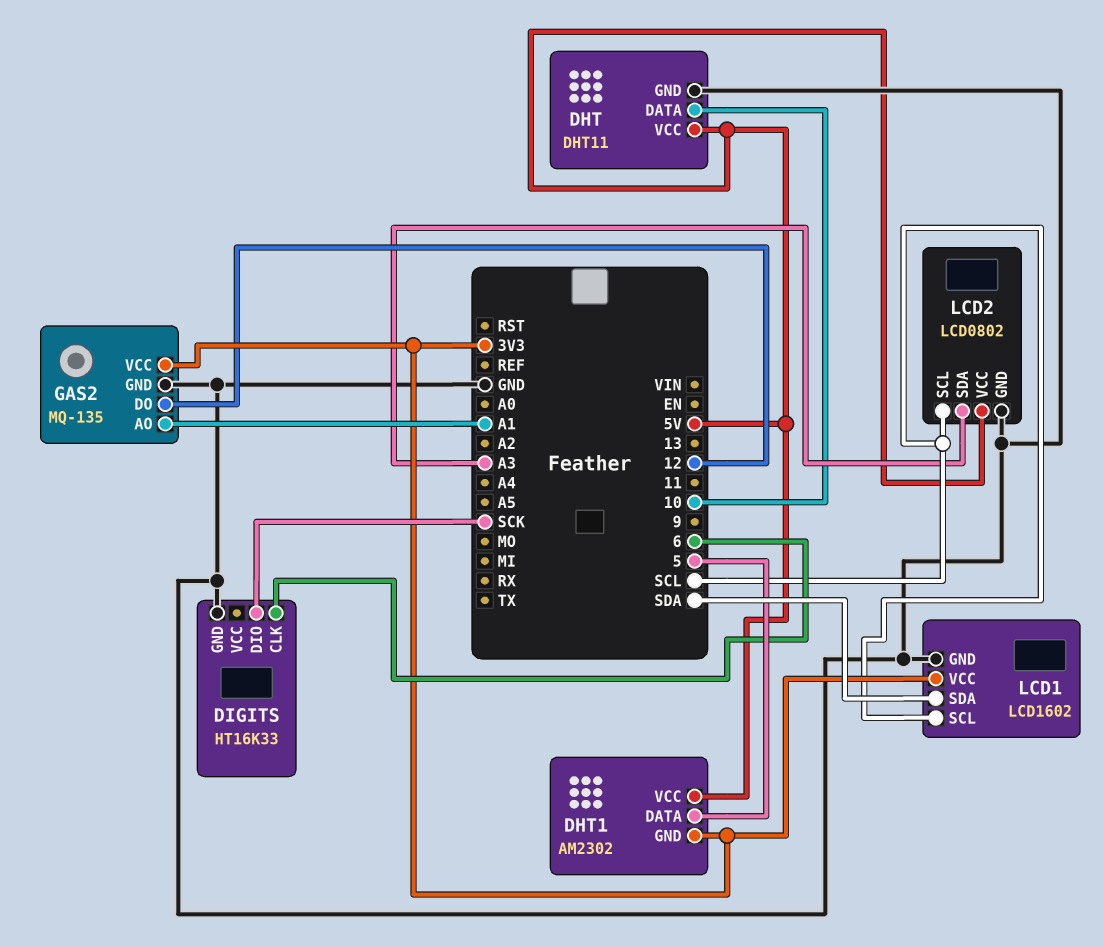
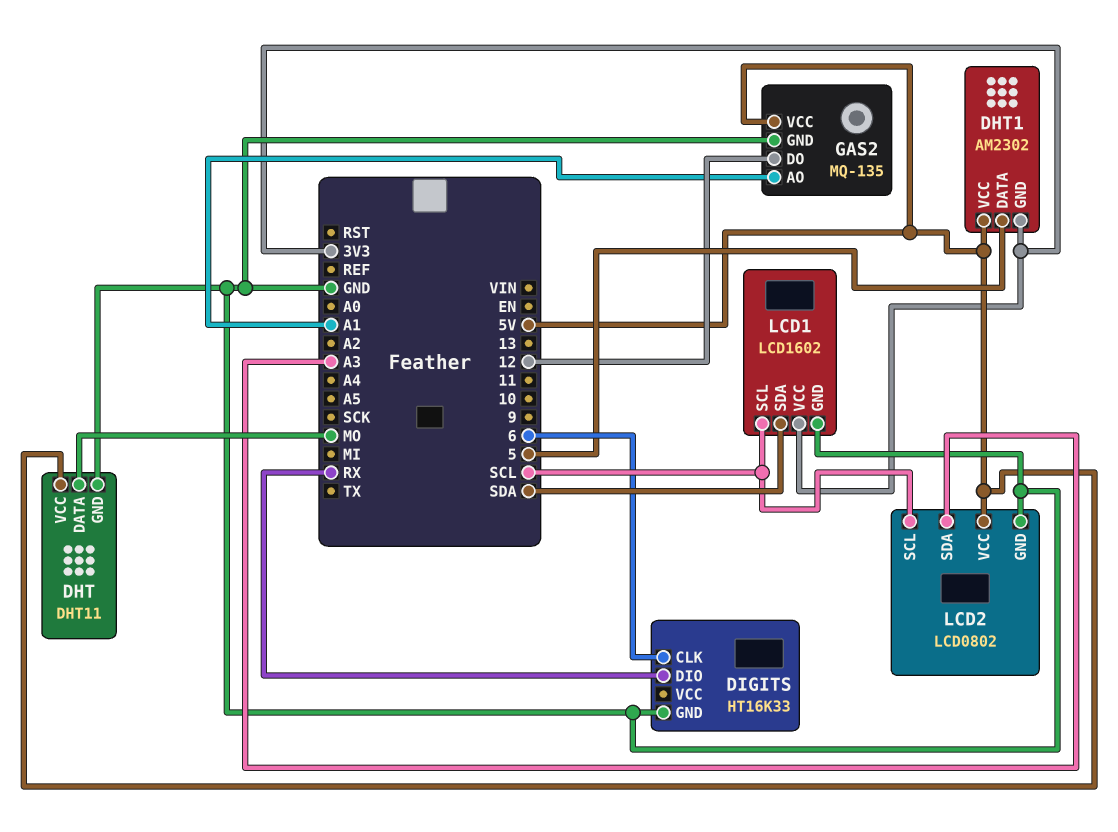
DHT pin DATA: 10 -> MO
DIGITS pin DIO: SCK -> RX
GAS2 pin VCC: 3V3 -> 5V

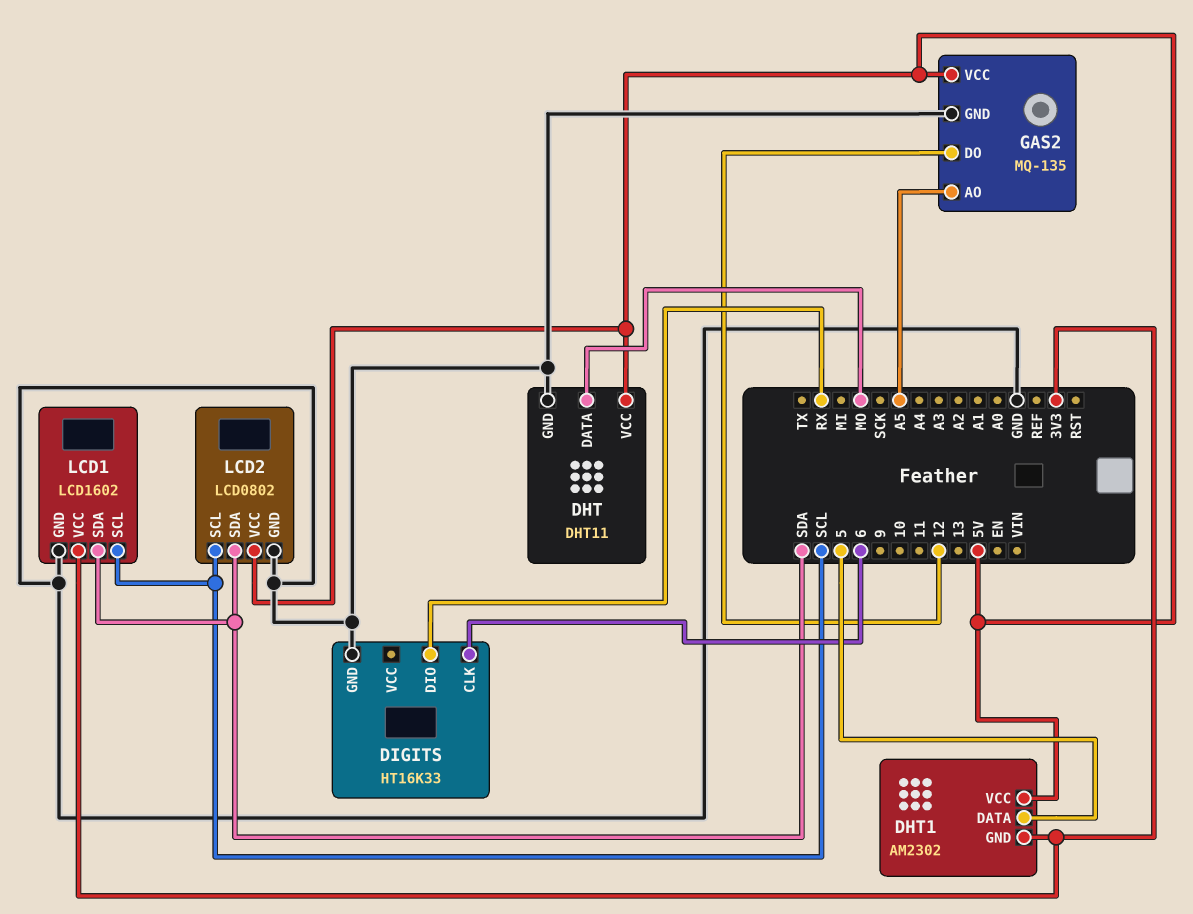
GAS2 pin AO: A1 -> A5
LCD2 pin SDA: A3 -> SDA

